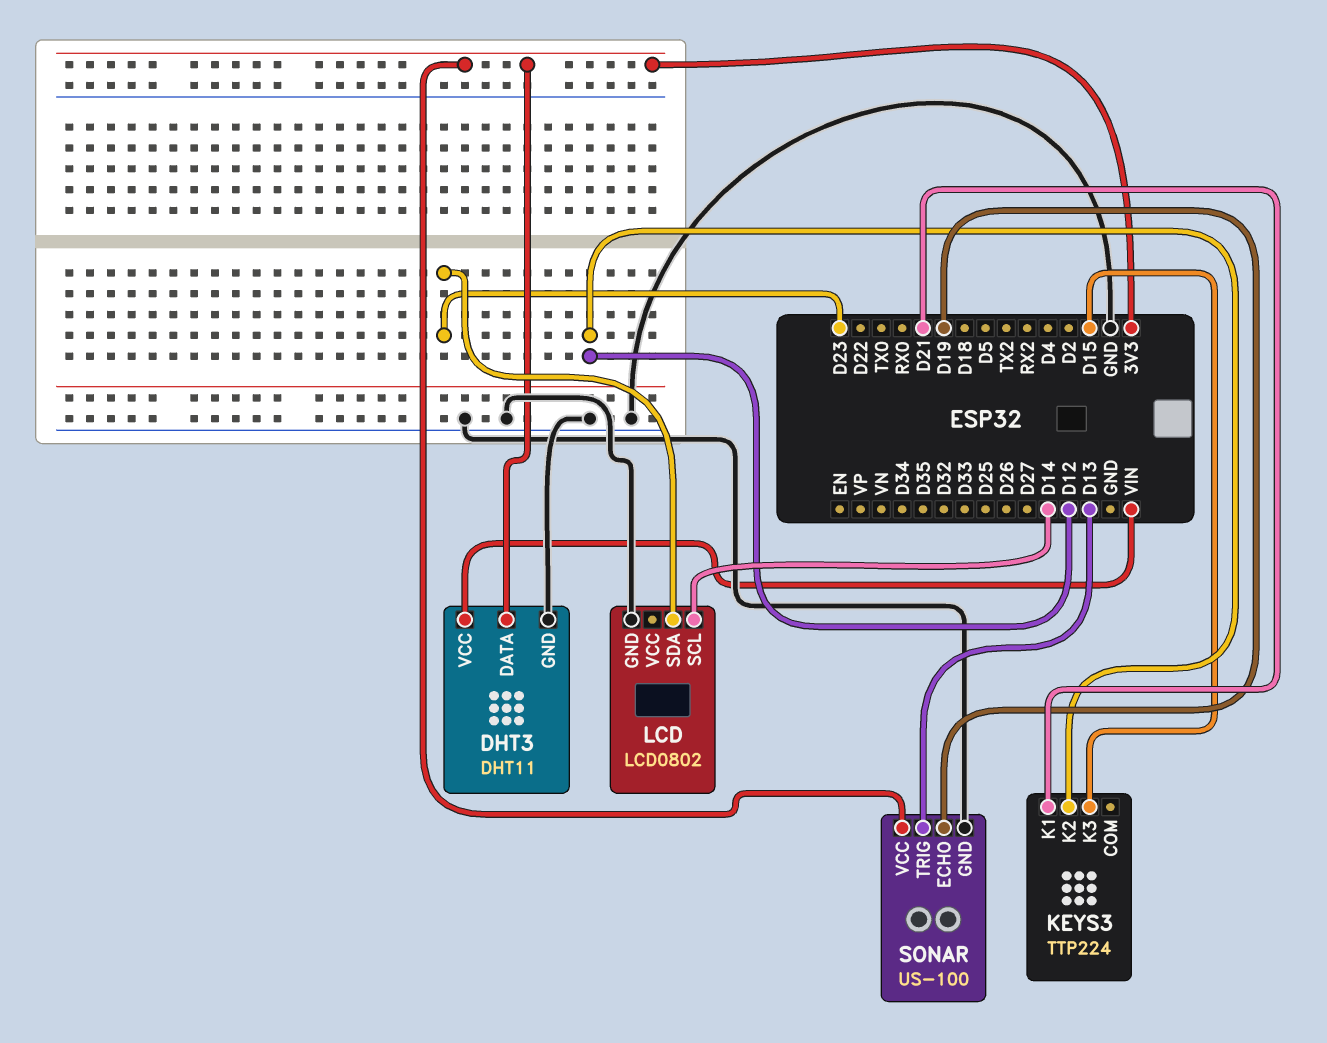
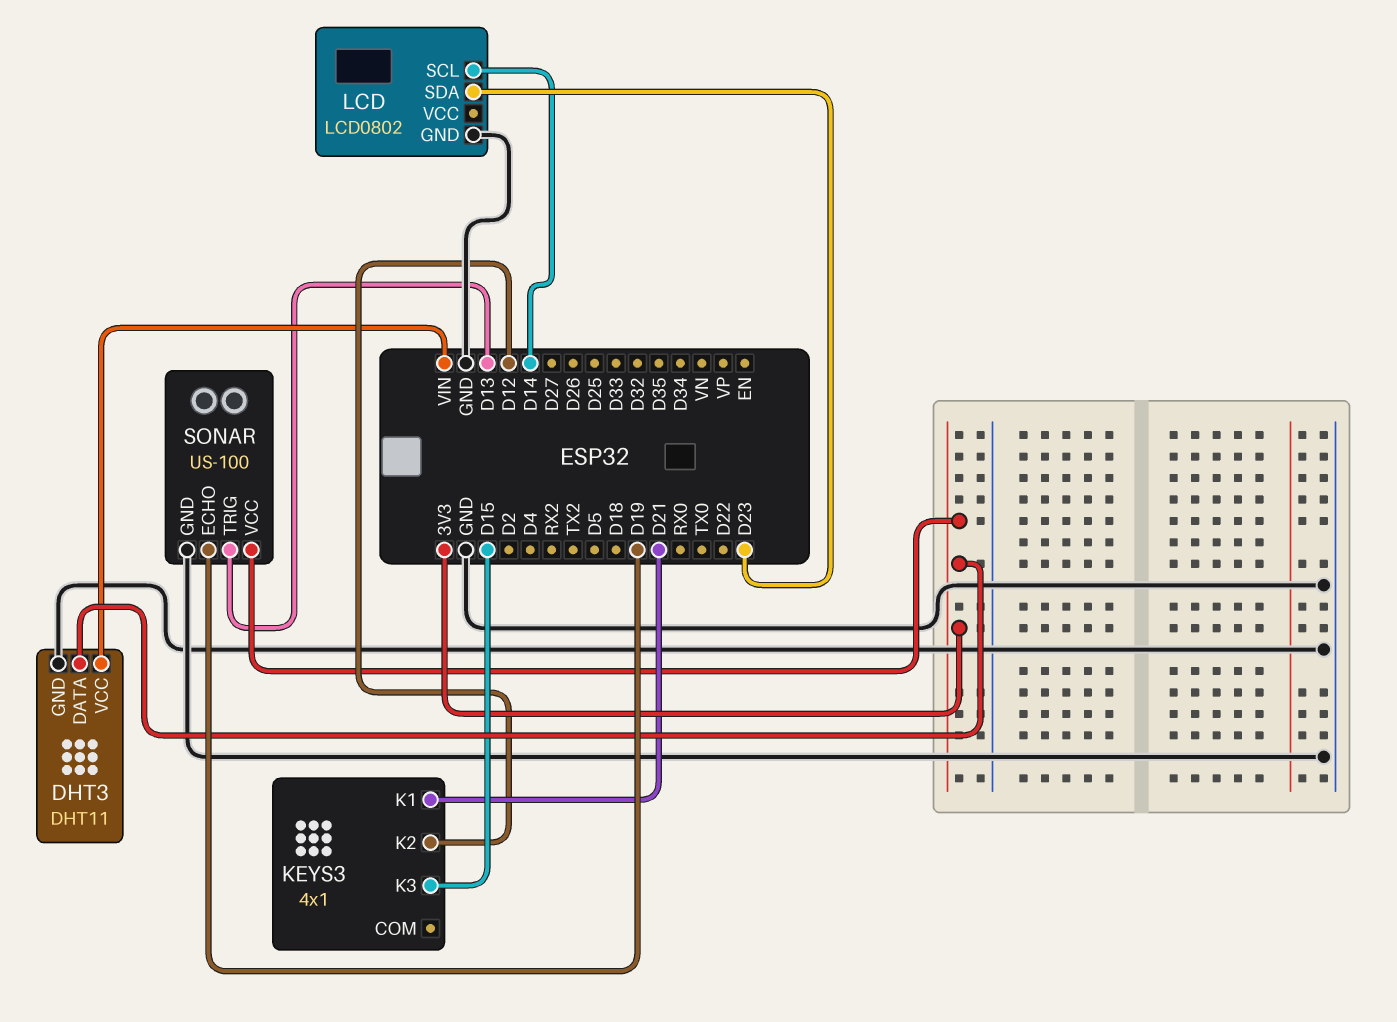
KEYS3: TTP224 -> 4x1

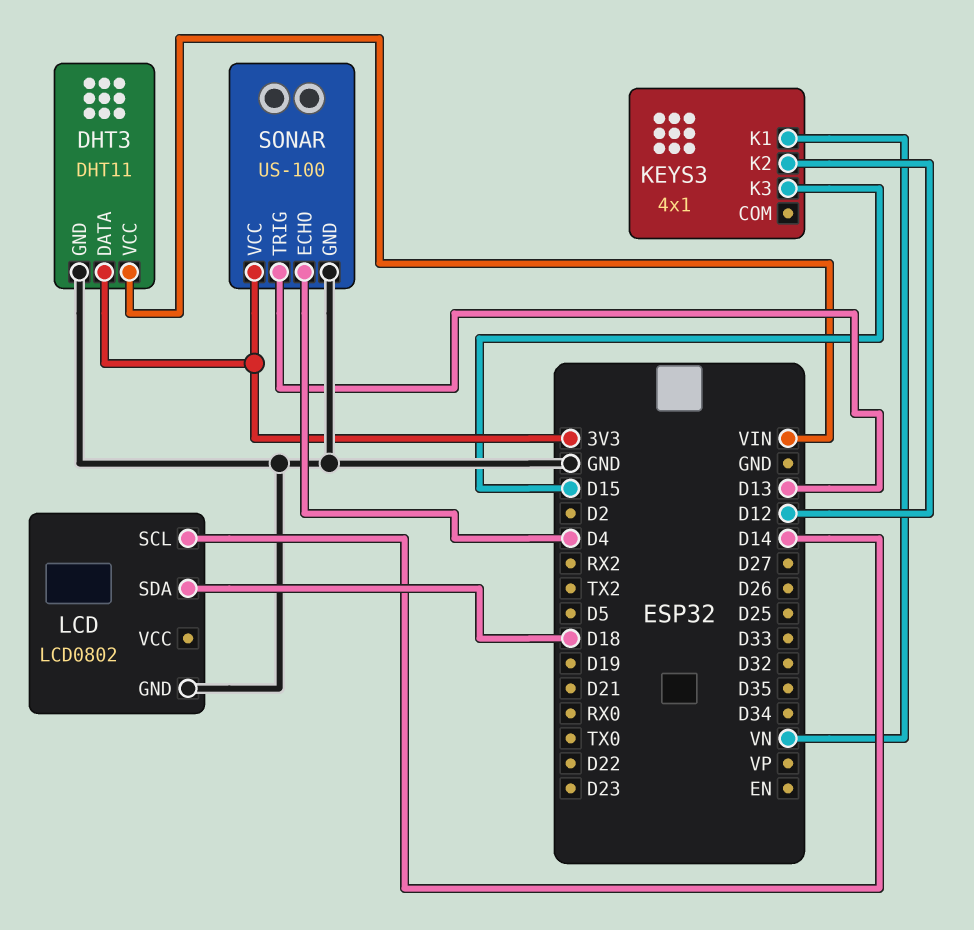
KEYS3 pin K1: D21 -> VN
LCD pin SDA: D23 -> D18
SONAR pin ECHO: D19 -> D4

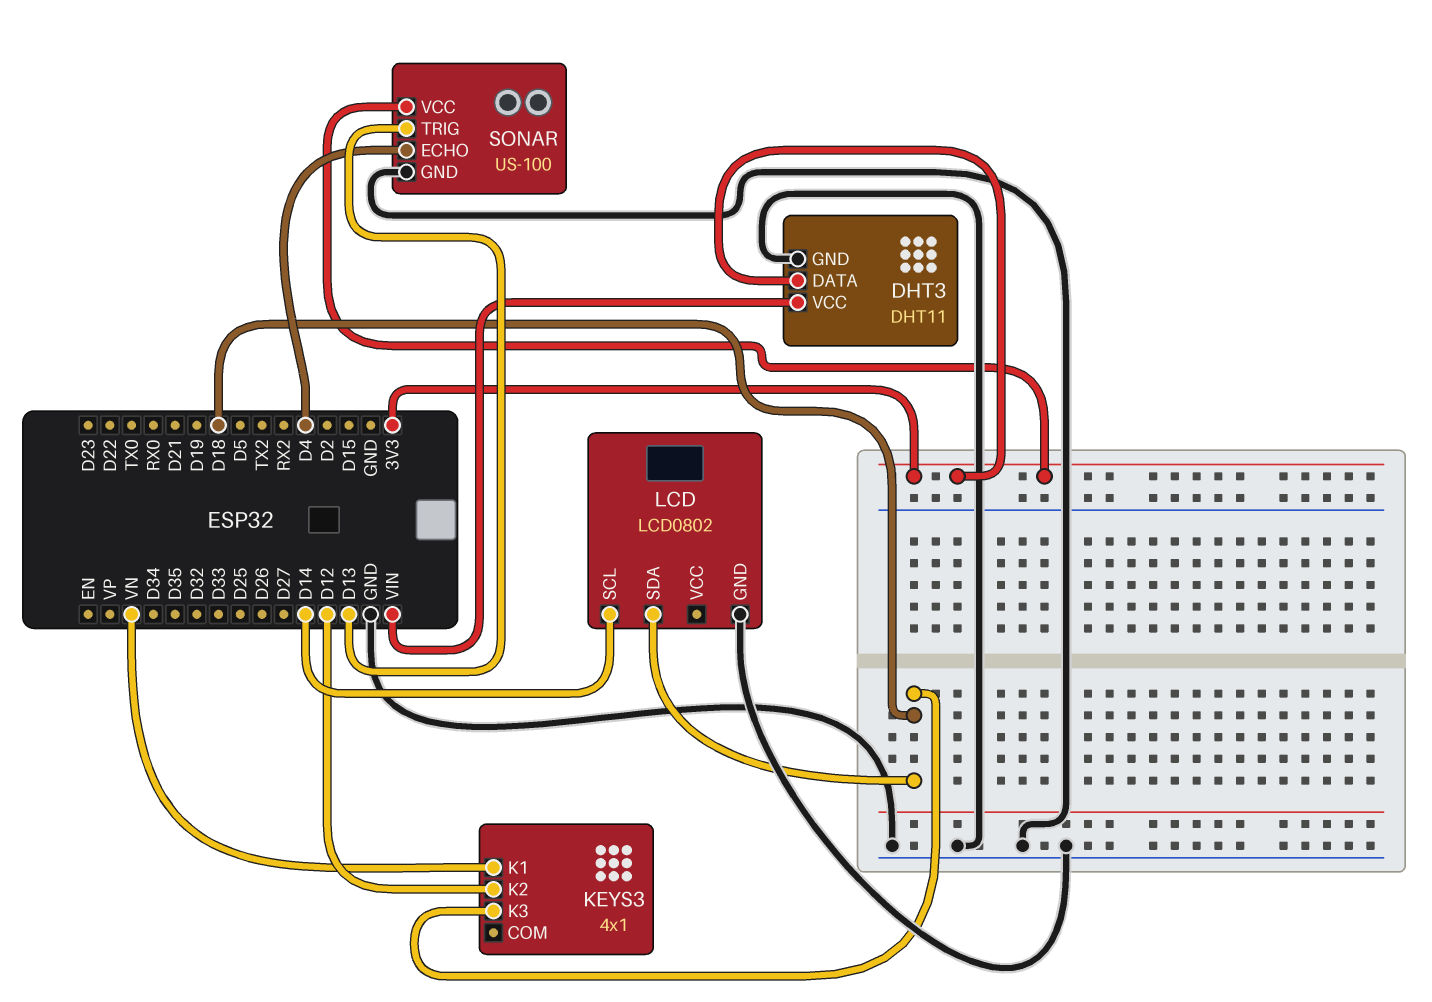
KEYS3 pin K3: D15 -> D18

